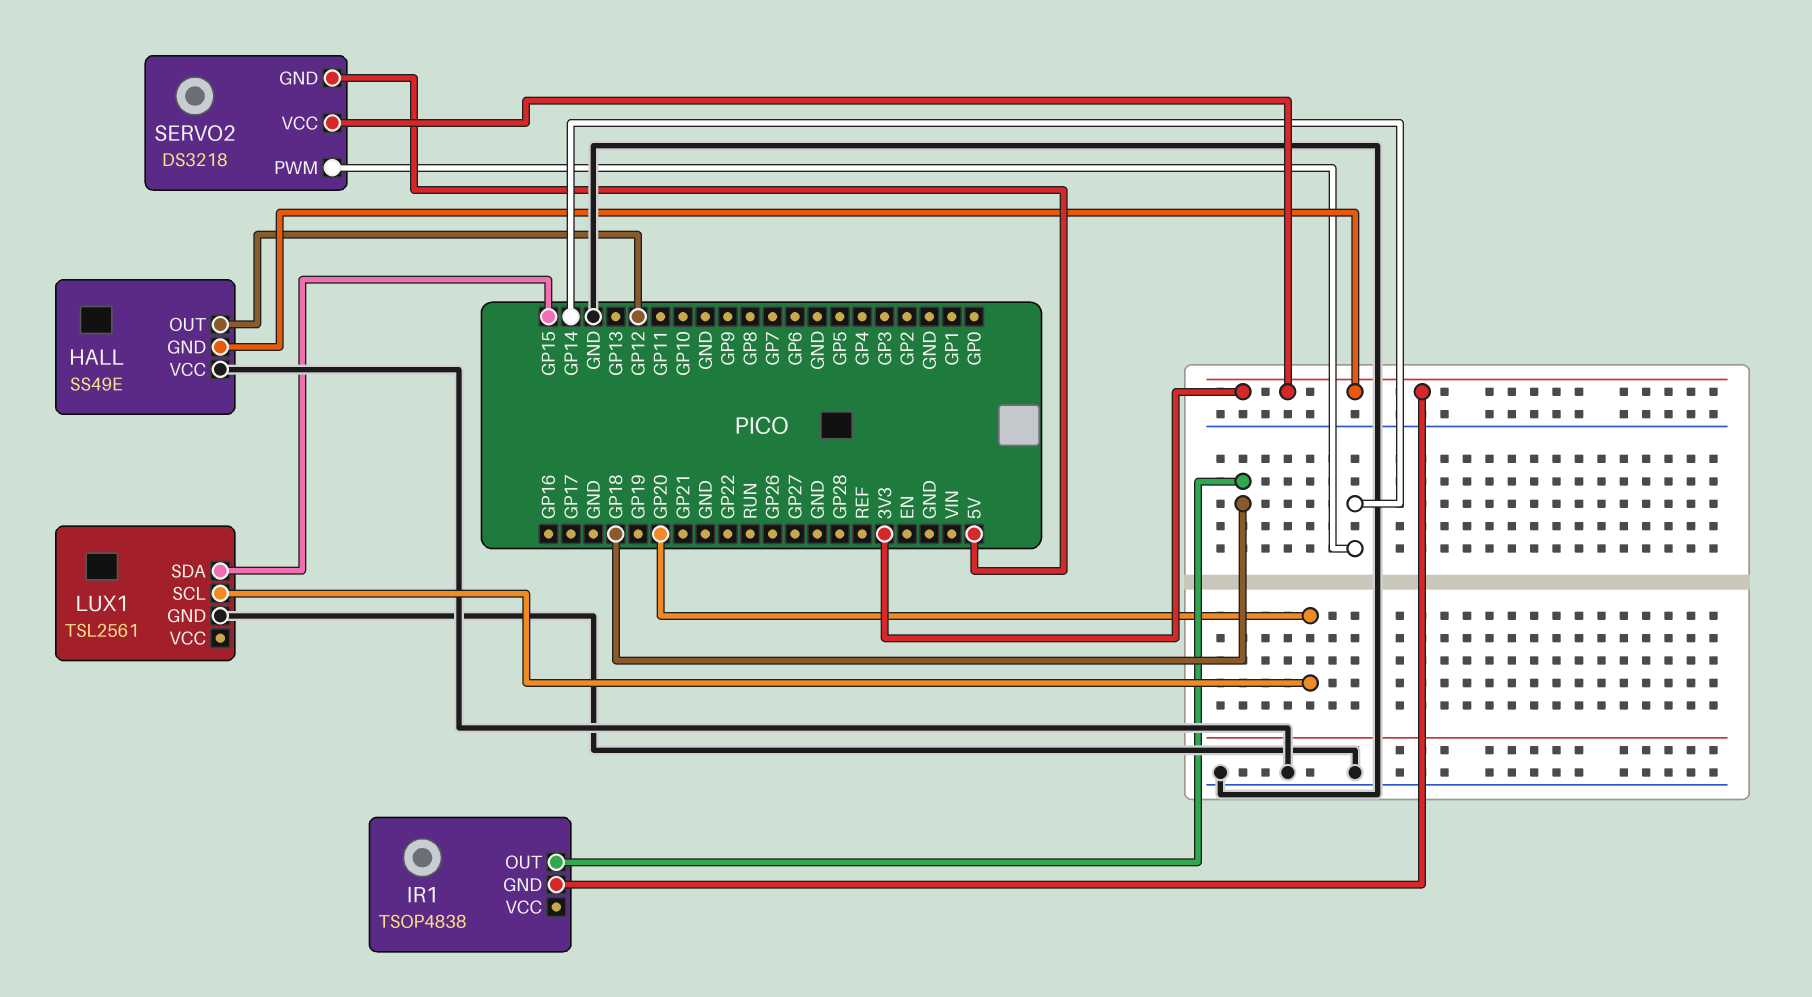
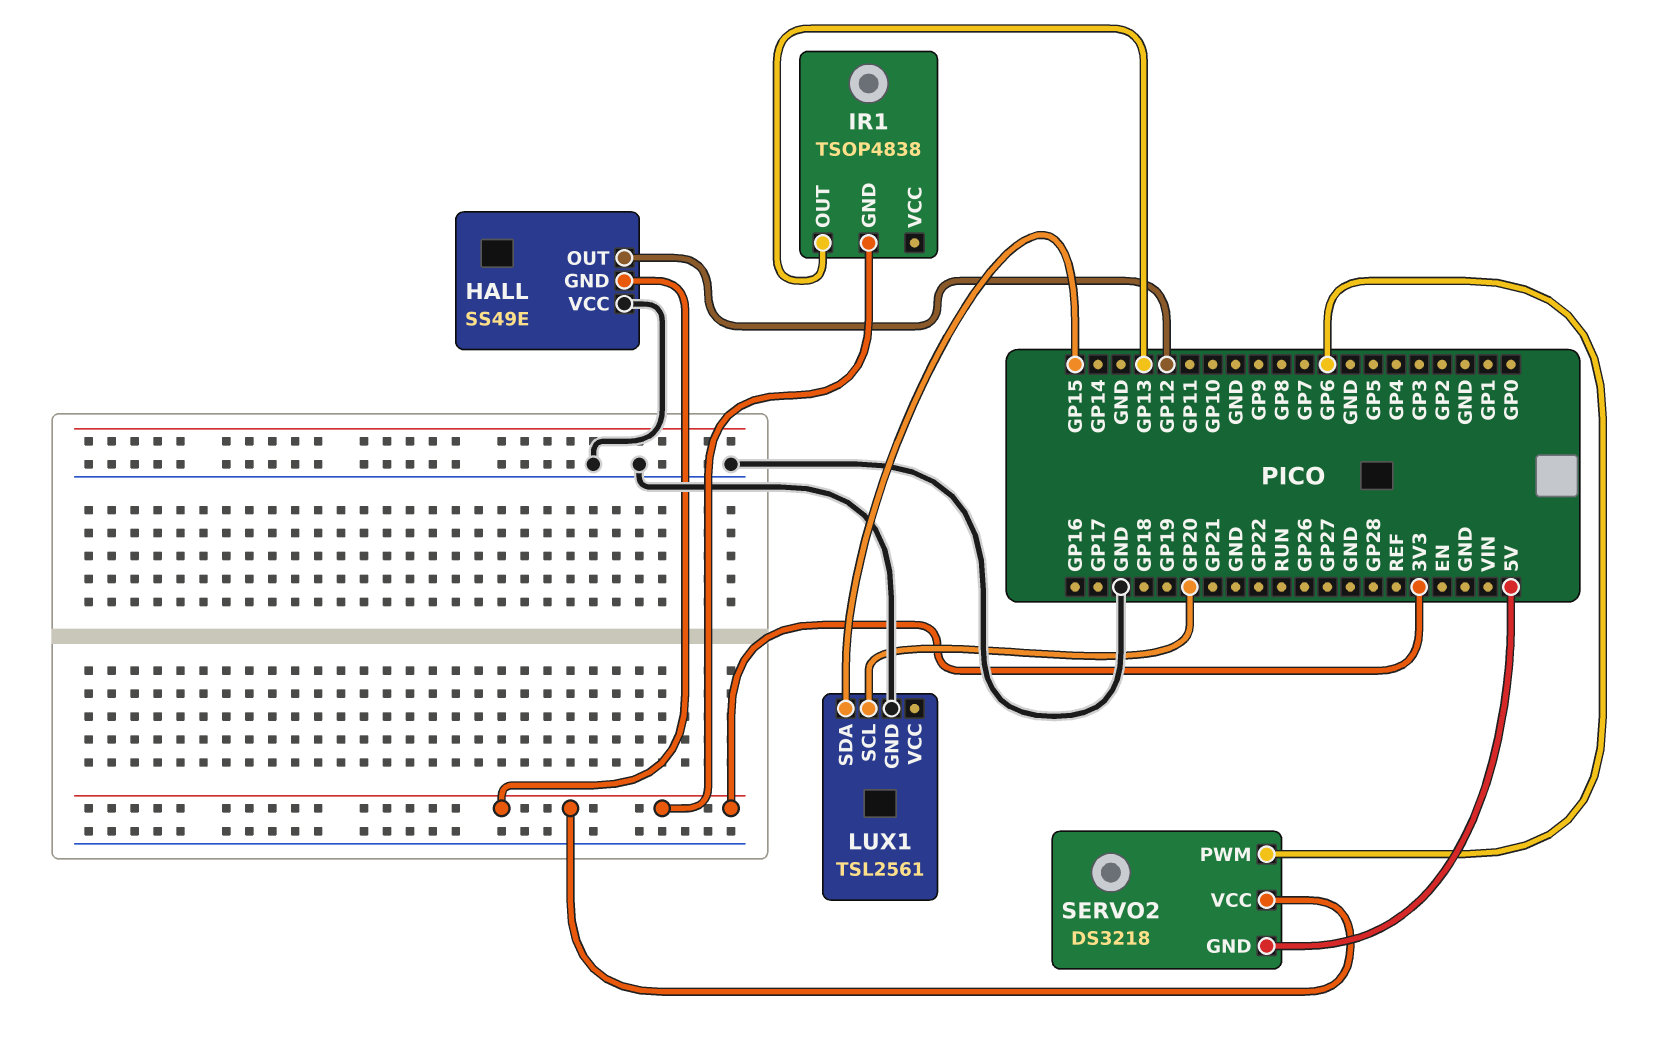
IR1 pin OUT: GP18 -> GP13
SERVO2 pin PWM: GP14 -> GP6

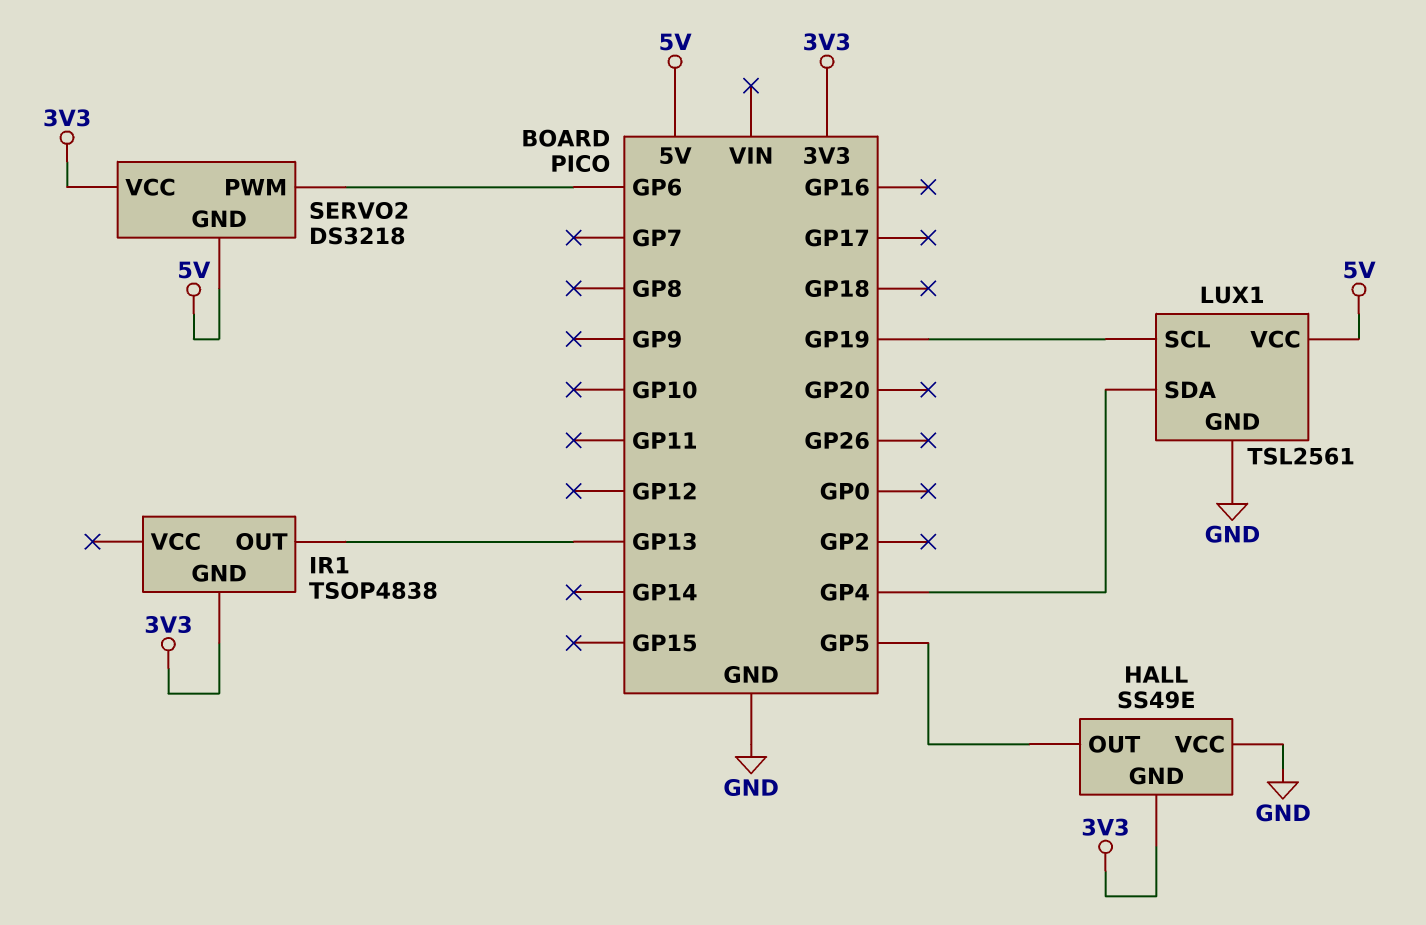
HALL pin OUT: GP12 -> GP5
LUX1 pin SCL: GP20 -> GP19
LUX1 pin SDA: GP15 -> GP4
LUX1 pin VCC: none -> 5V

